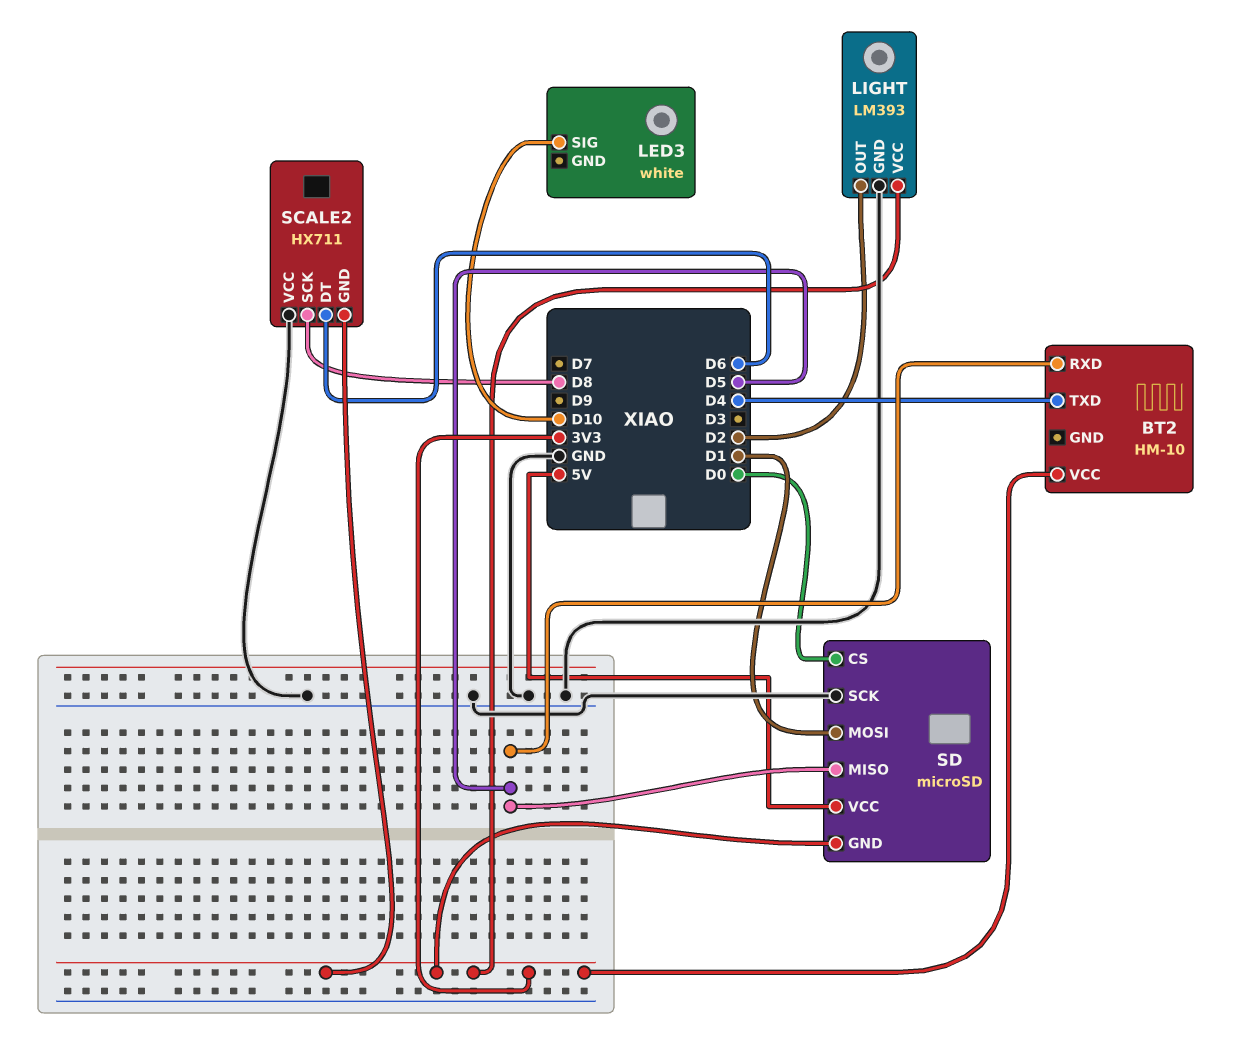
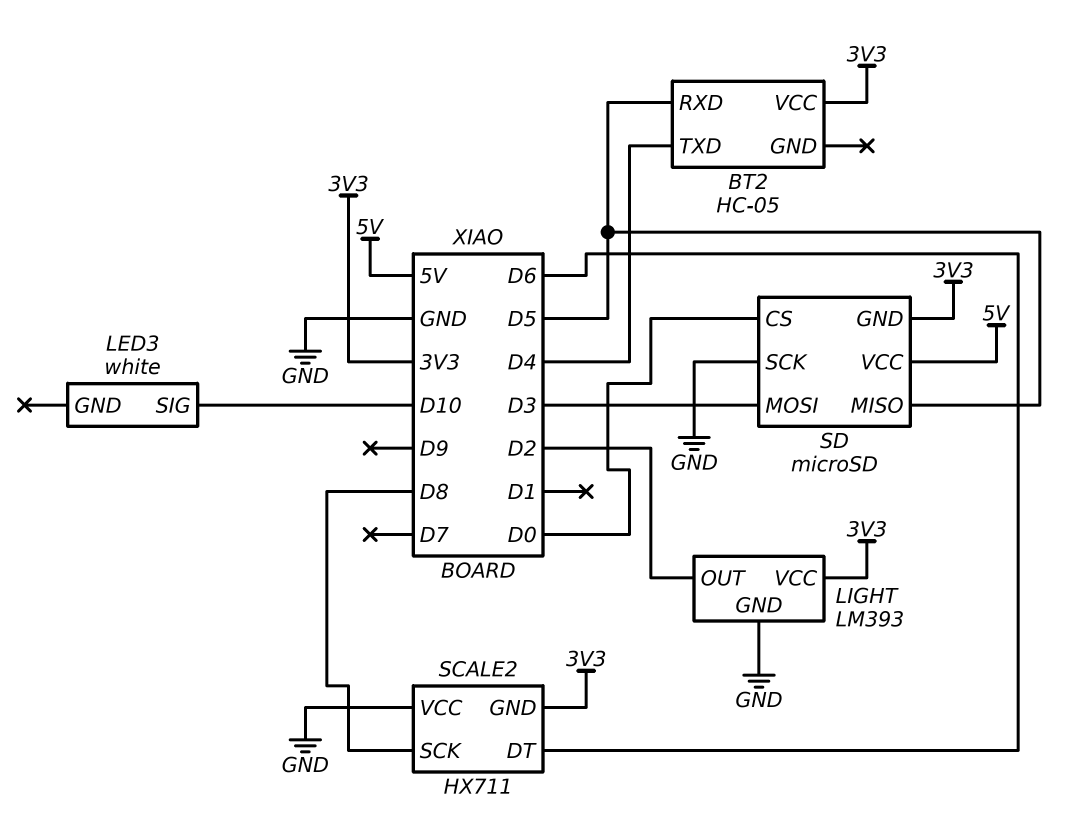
BT2: HM-10 -> HC-05
SD pin MOSI: D1 -> D3

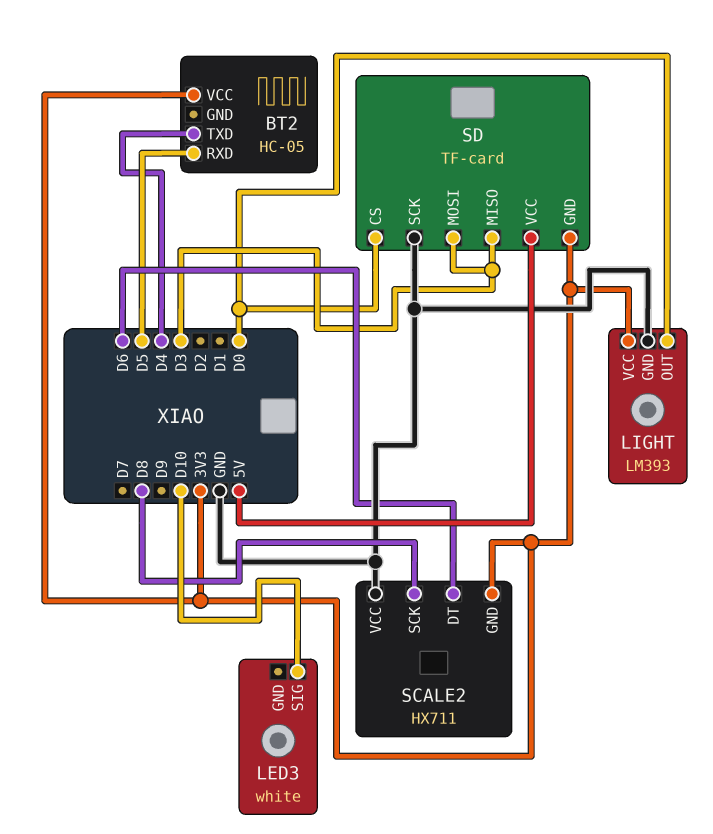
LIGHT pin OUT: D2 -> D0
SD: microSD -> TF-card
SD pin MISO: D5 -> D3

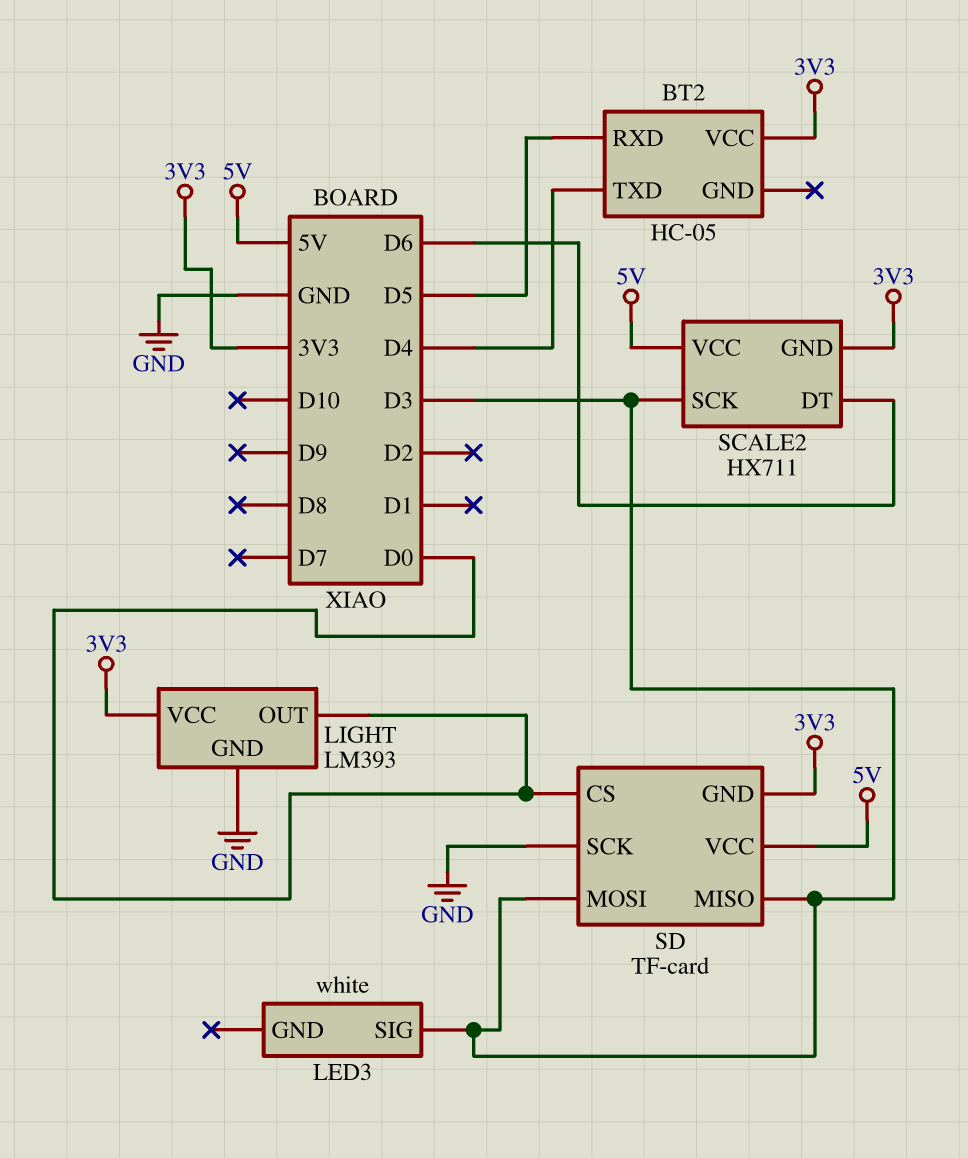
LED3 pin SIG: D10 -> D3
SCALE2 pin SCK: D8 -> D3
SCALE2 pin VCC: GND -> 5V

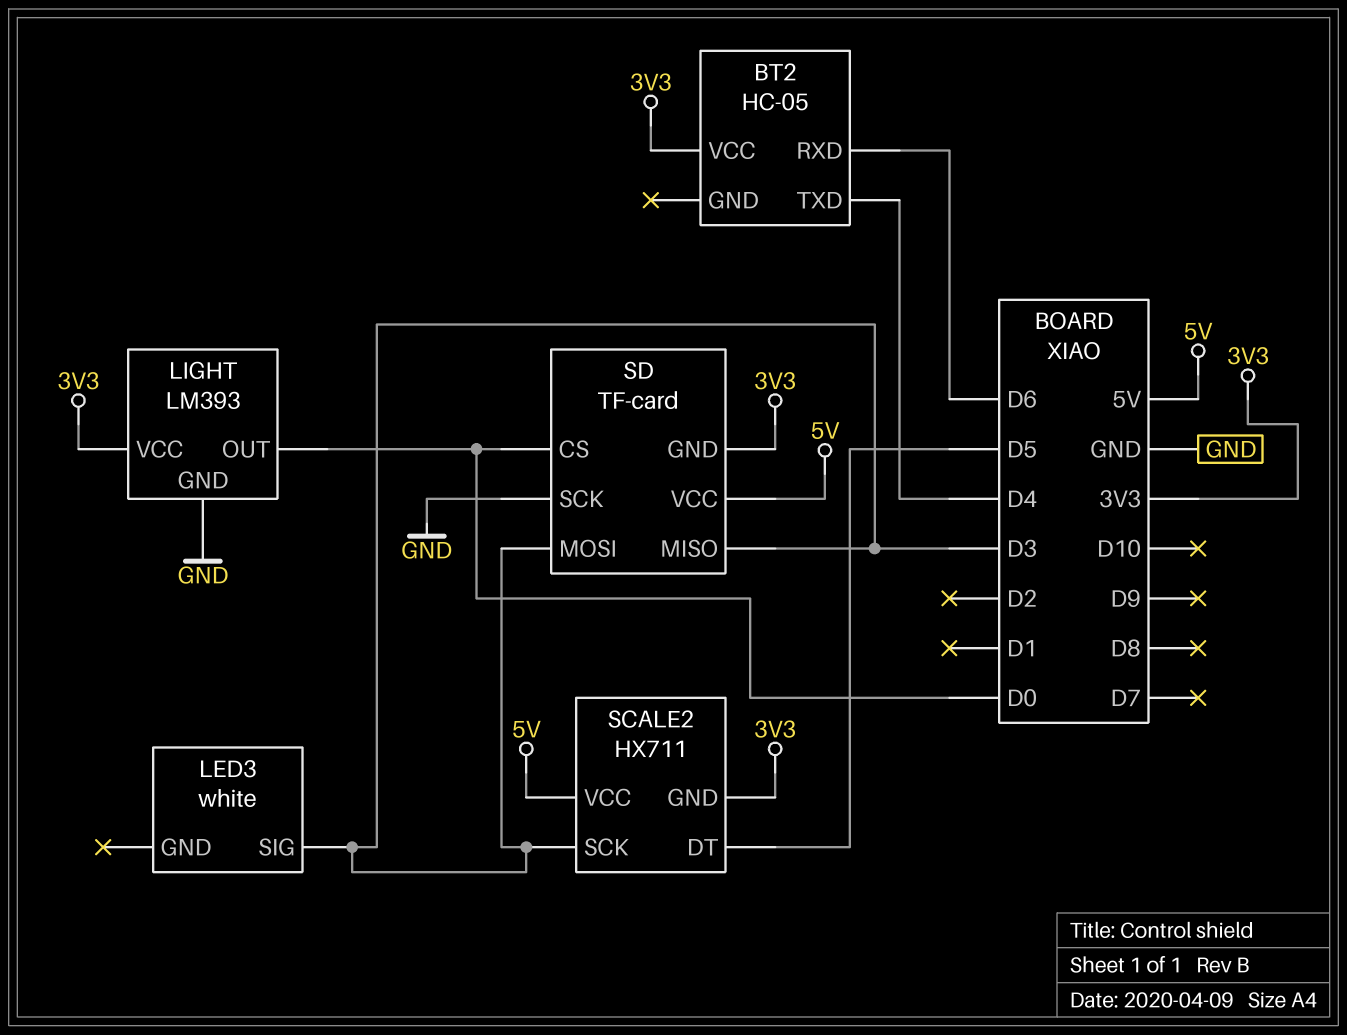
BT2 pin RXD: D5 -> D6
SCALE2 pin DT: D6 -> D5

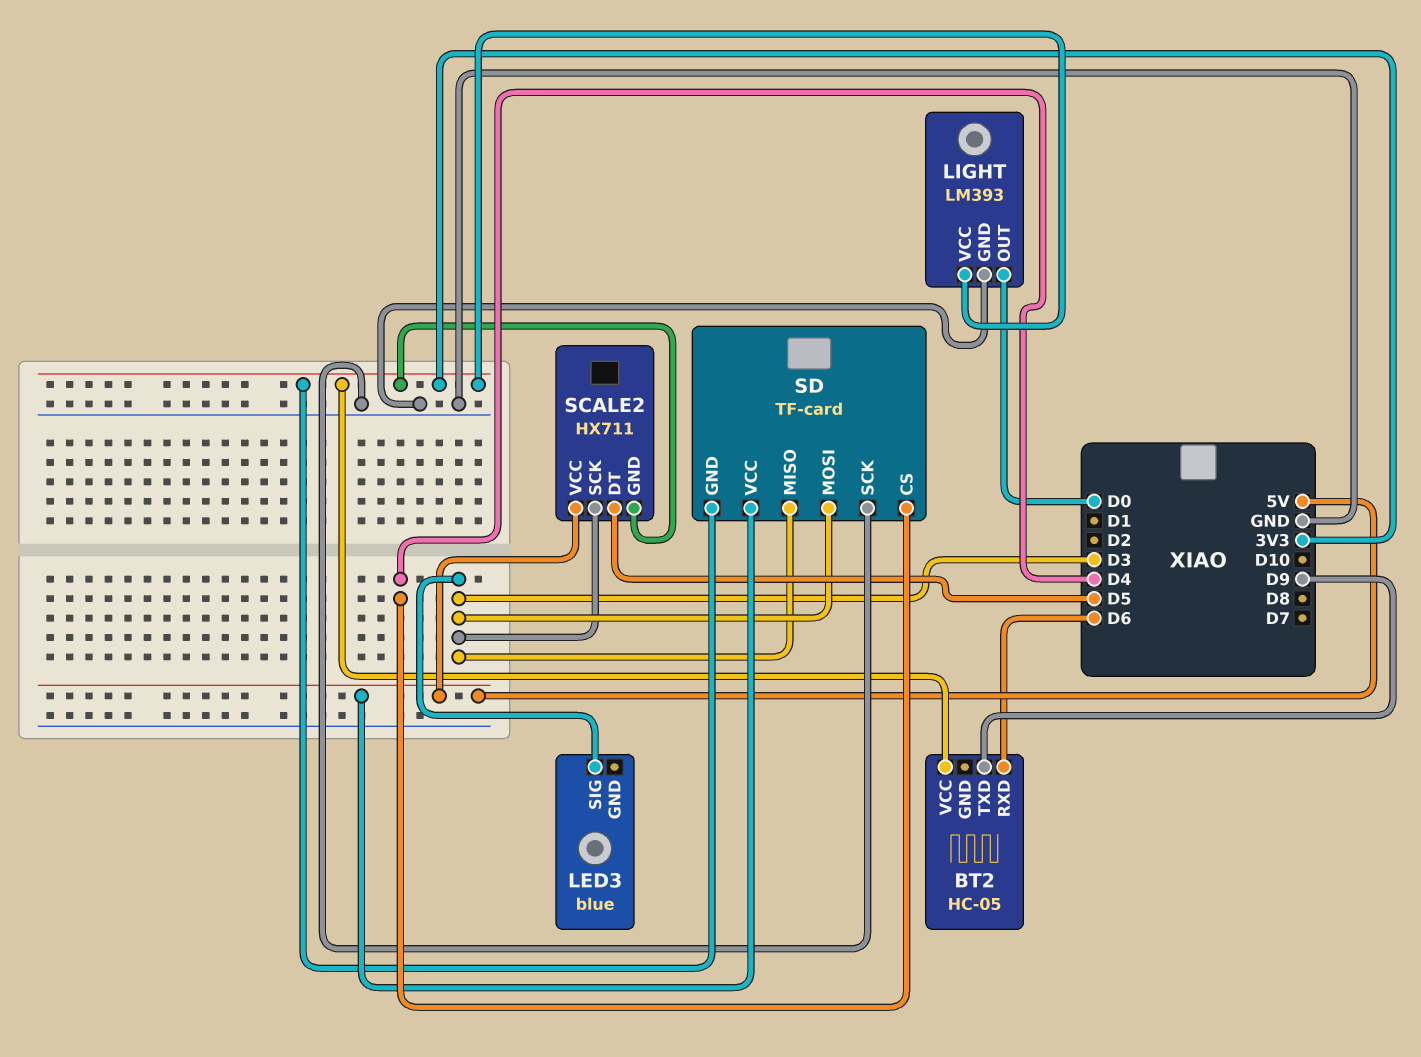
BT2 pin TXD: D4 -> D9
LED3: white -> blue
SD pin CS: D0 -> D4

